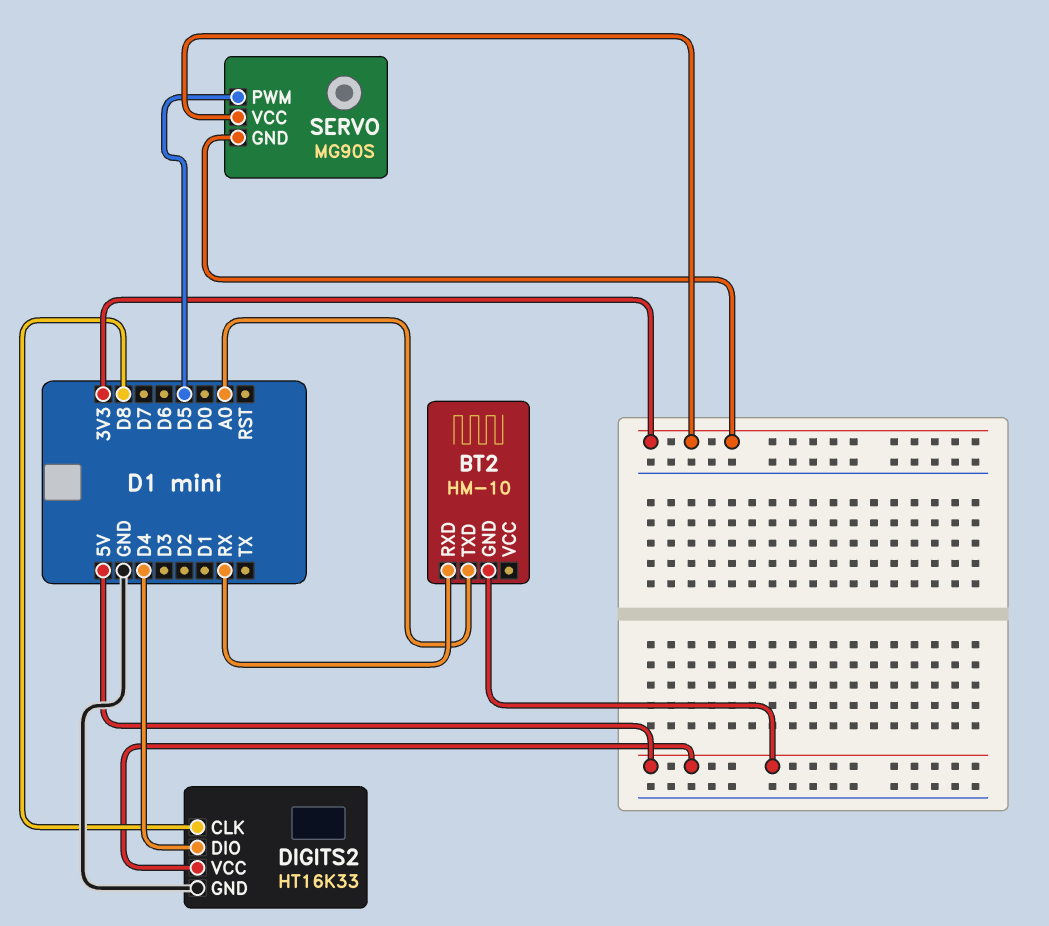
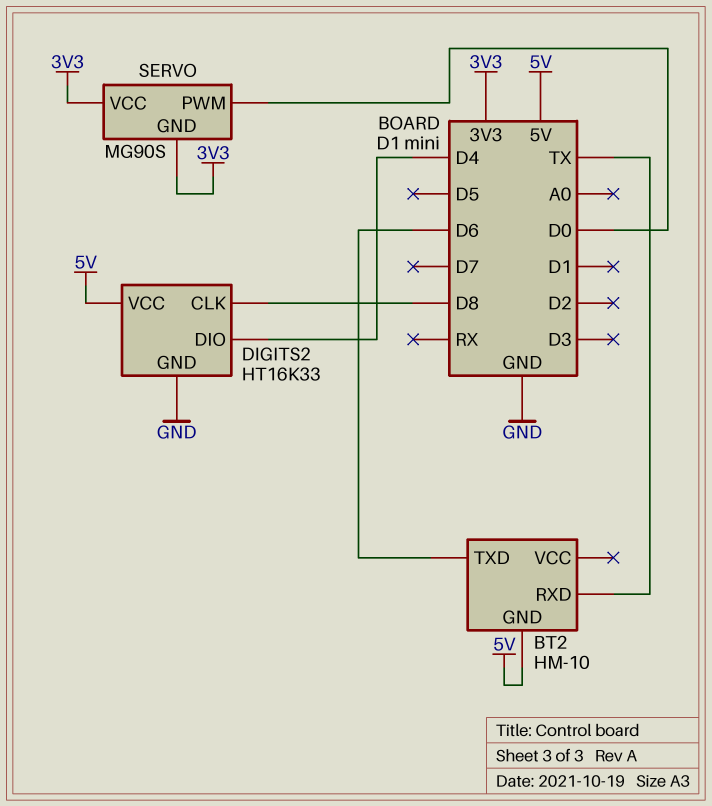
BT2 pin RXD: RX -> TX
BT2 pin TXD: A0 -> D6
SERVO pin PWM: D5 -> D0

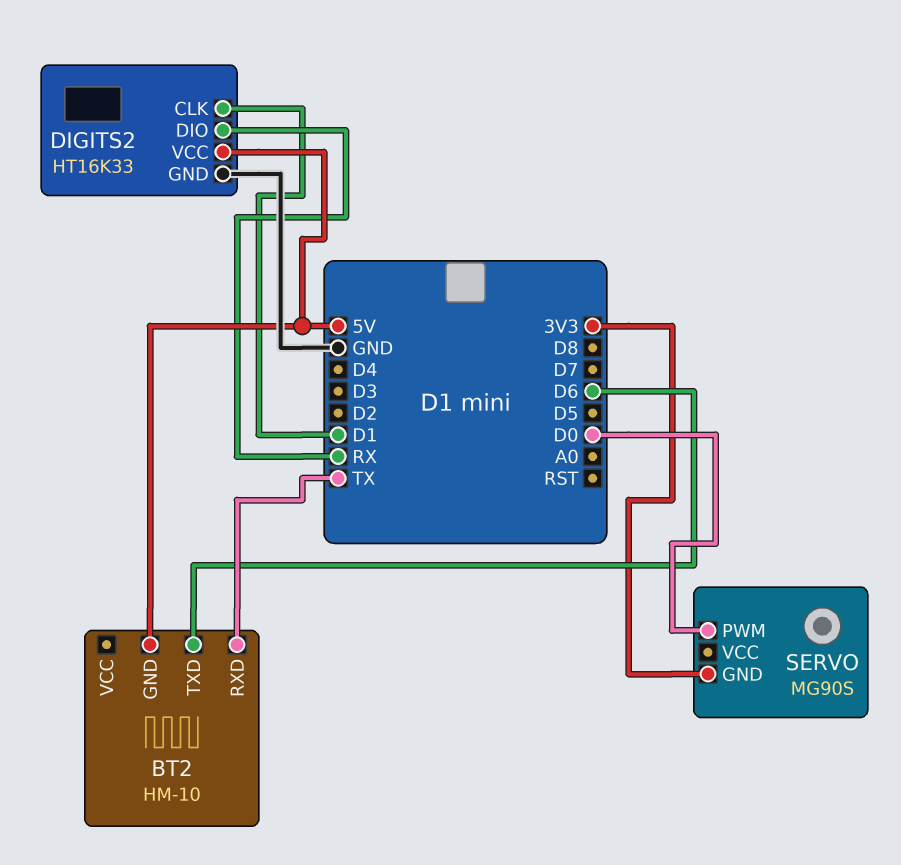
DIGITS2 pin CLK: D8 -> D1
DIGITS2 pin DIO: D4 -> RX
SERVO pin VCC: 3V3 -> none

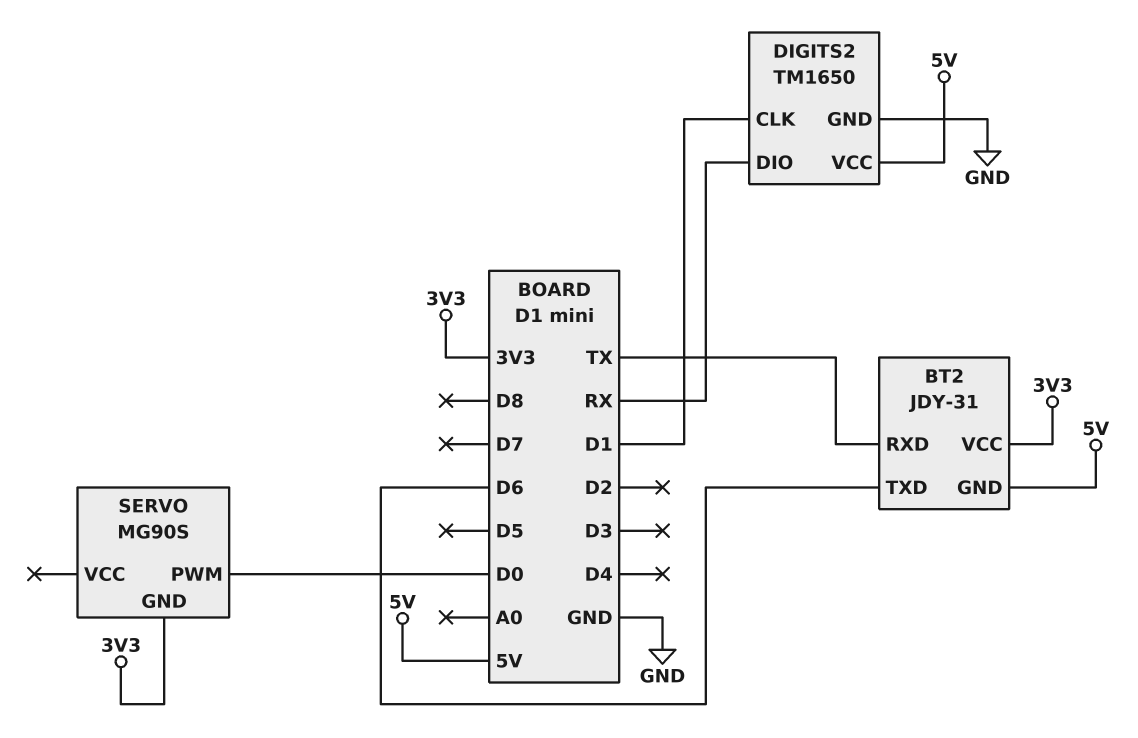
BT2: HM-10 -> JDY-31
BT2 pin VCC: none -> 3V3
DIGITS2: HT16K33 -> TM1650

